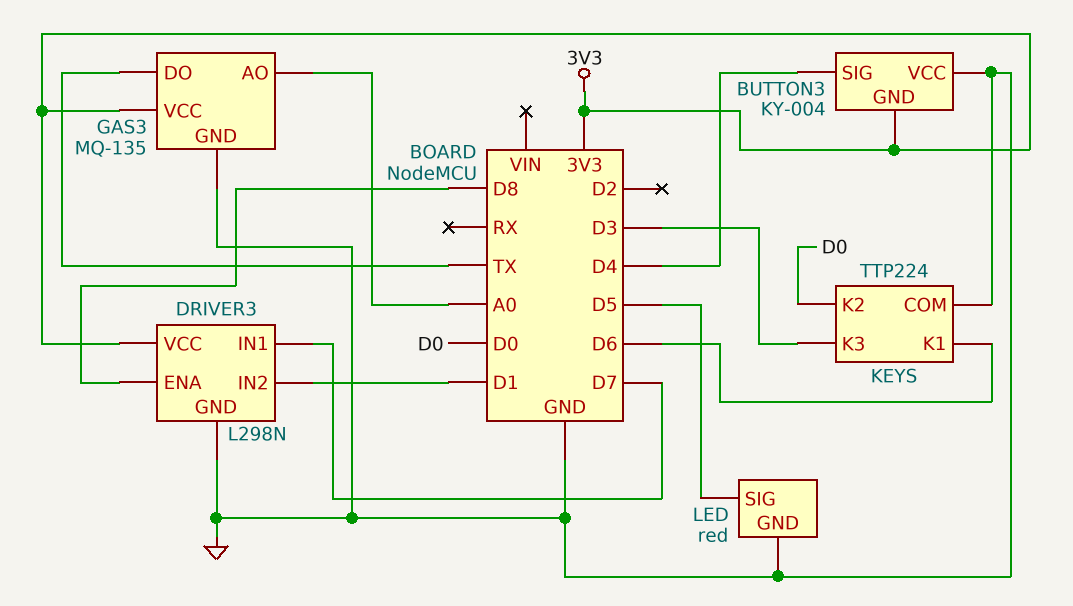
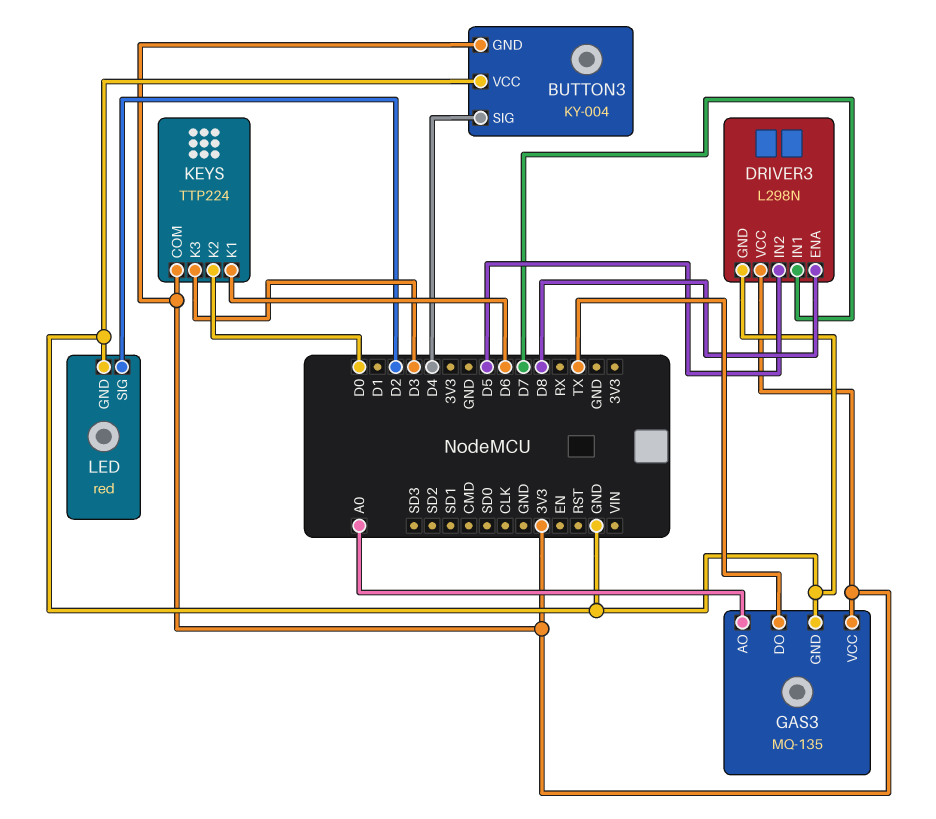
DRIVER3 pin IN2: D1 -> D5
KEYS pin COM: GND -> 3V3
LED pin SIG: D5 -> D2

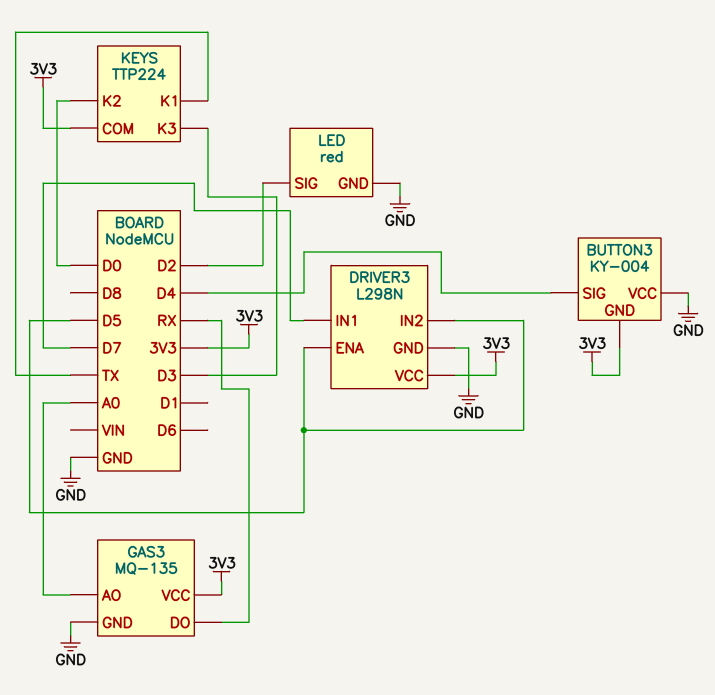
DRIVER3 pin ENA: D8 -> D5
GAS3 pin DO: TX -> RX
KEYS pin K1: D6 -> TX

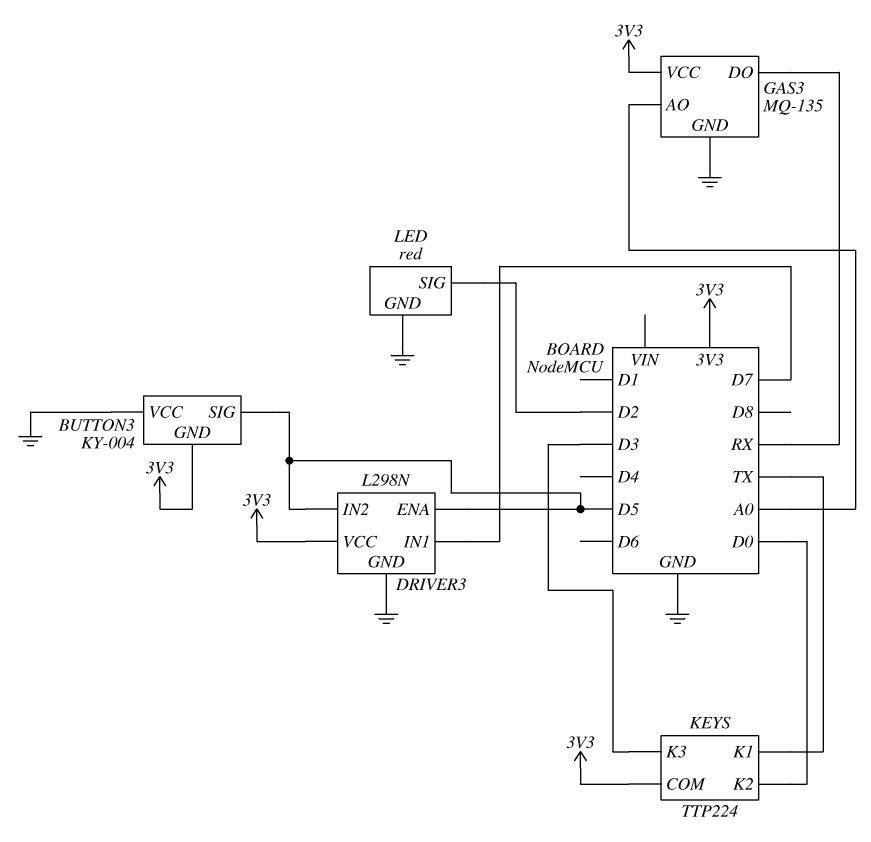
BUTTON3 pin SIG: D4 -> D5

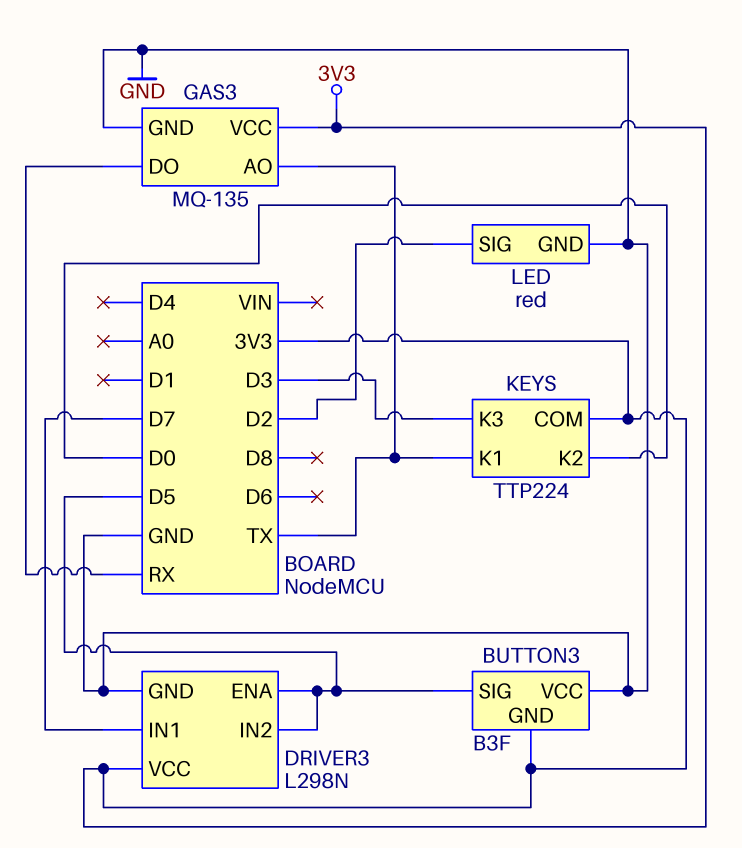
BUTTON3: KY-004 -> B3F
GAS3 pin AO: A0 -> TX

